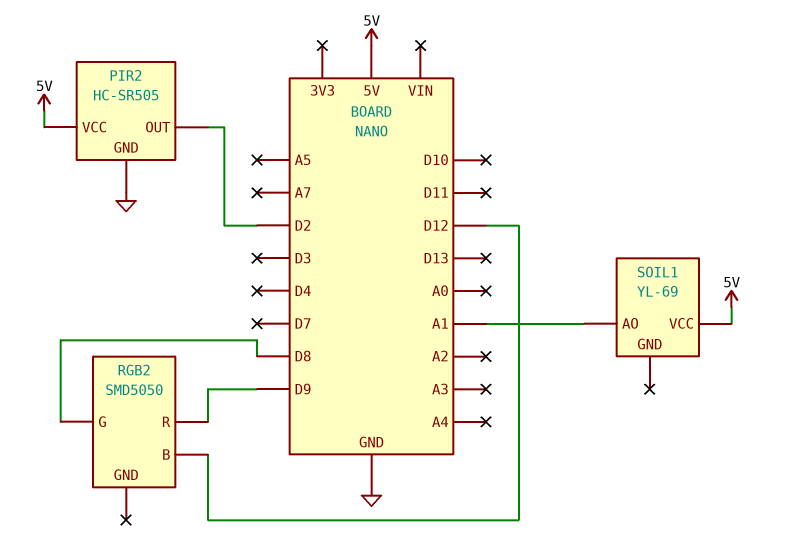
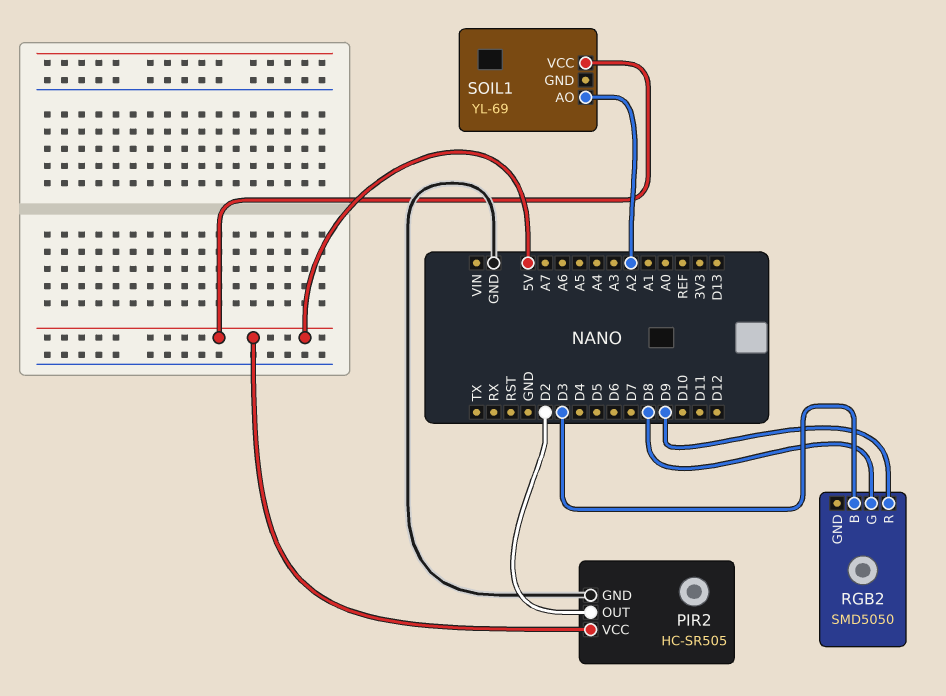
RGB2 pin B: D12 -> D3
SOIL1 pin AO: A1 -> A2

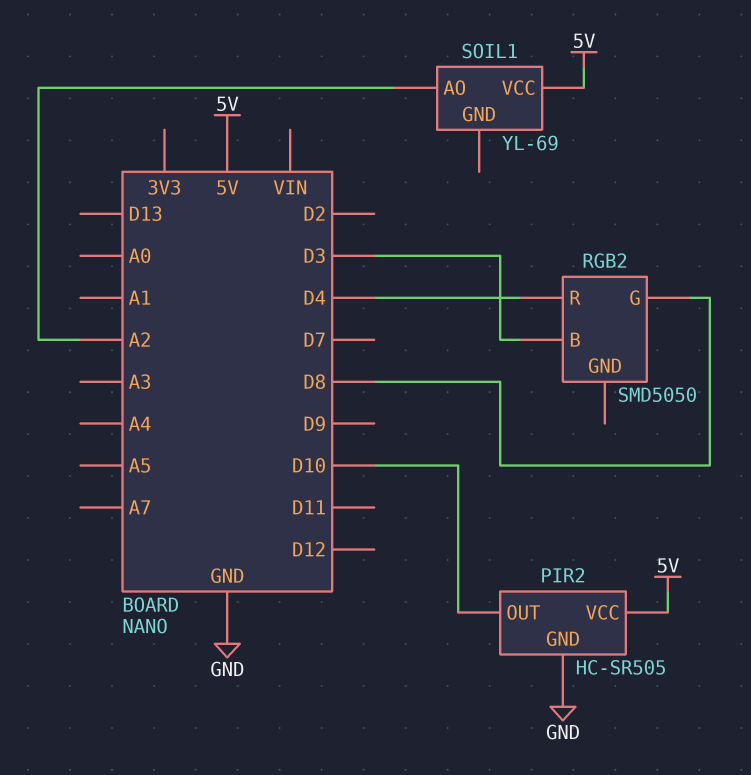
PIR2 pin OUT: D2 -> D10
RGB2 pin R: D9 -> D4

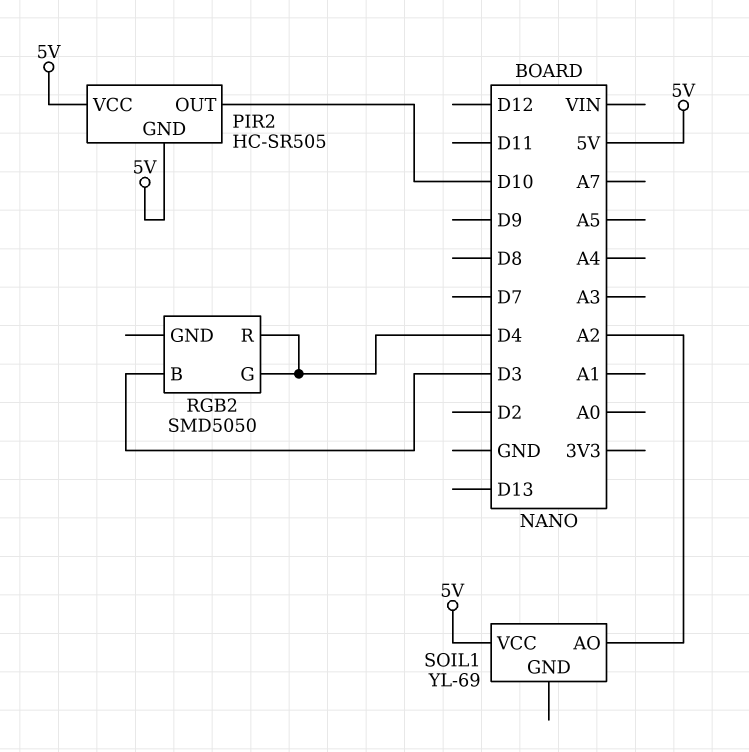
PIR2 pin GND: GND -> 5V
RGB2 pin G: D8 -> D4

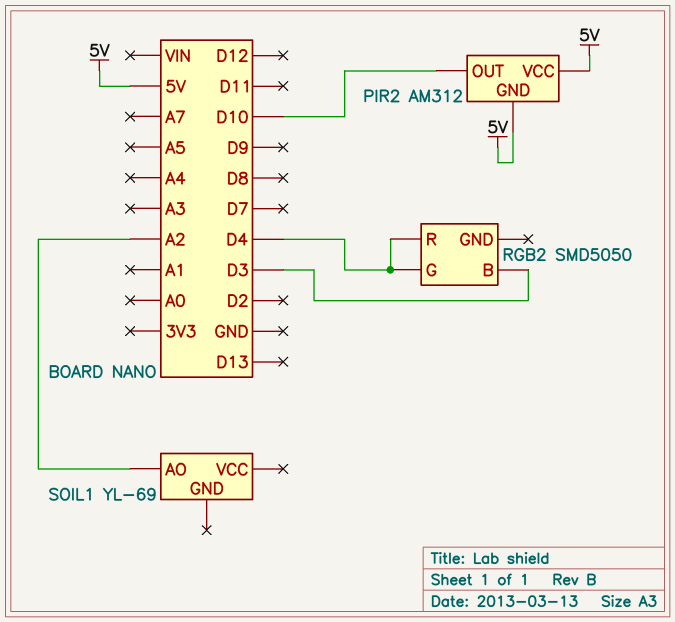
PIR2: HC-SR505 -> AM312
SOIL1 pin VCC: 5V -> none

